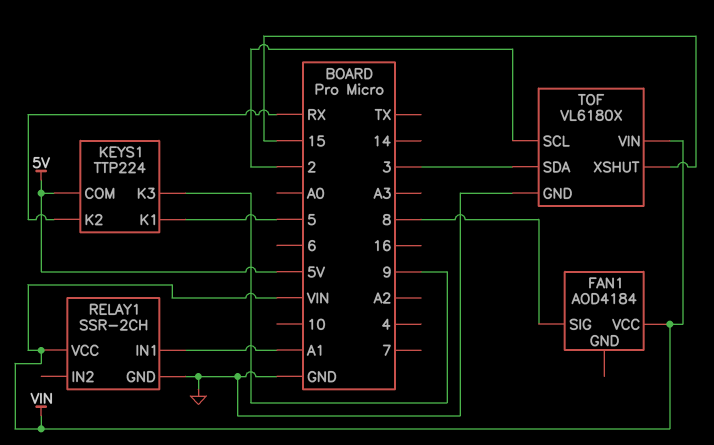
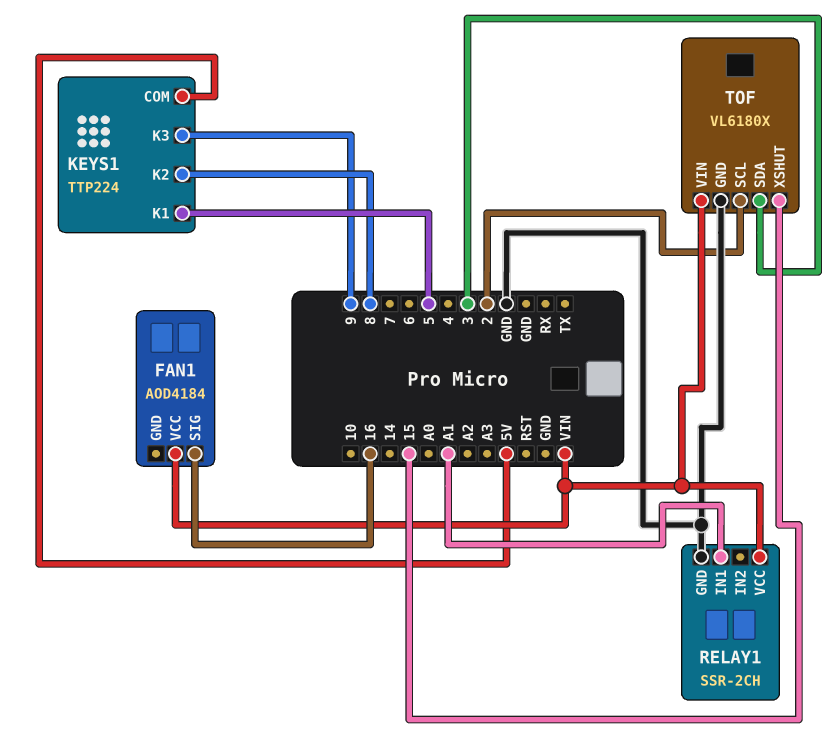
FAN1 pin SIG: 8 -> 16
KEYS1 pin K2: RX -> 8

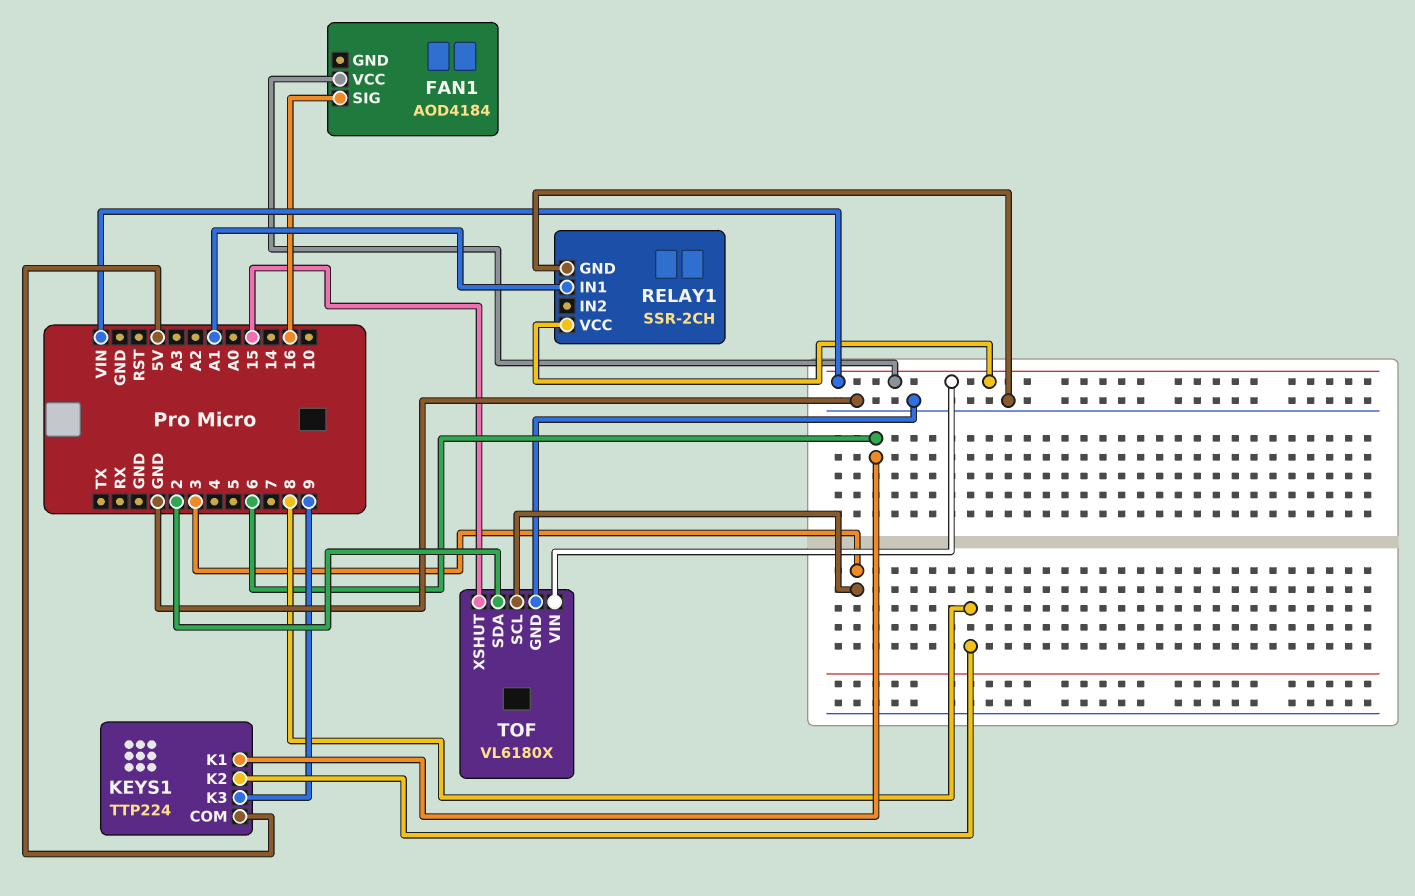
KEYS1 pin K1: 5 -> 6
TOF pin SCL: 2 -> 3
TOF pin SDA: 3 -> 2

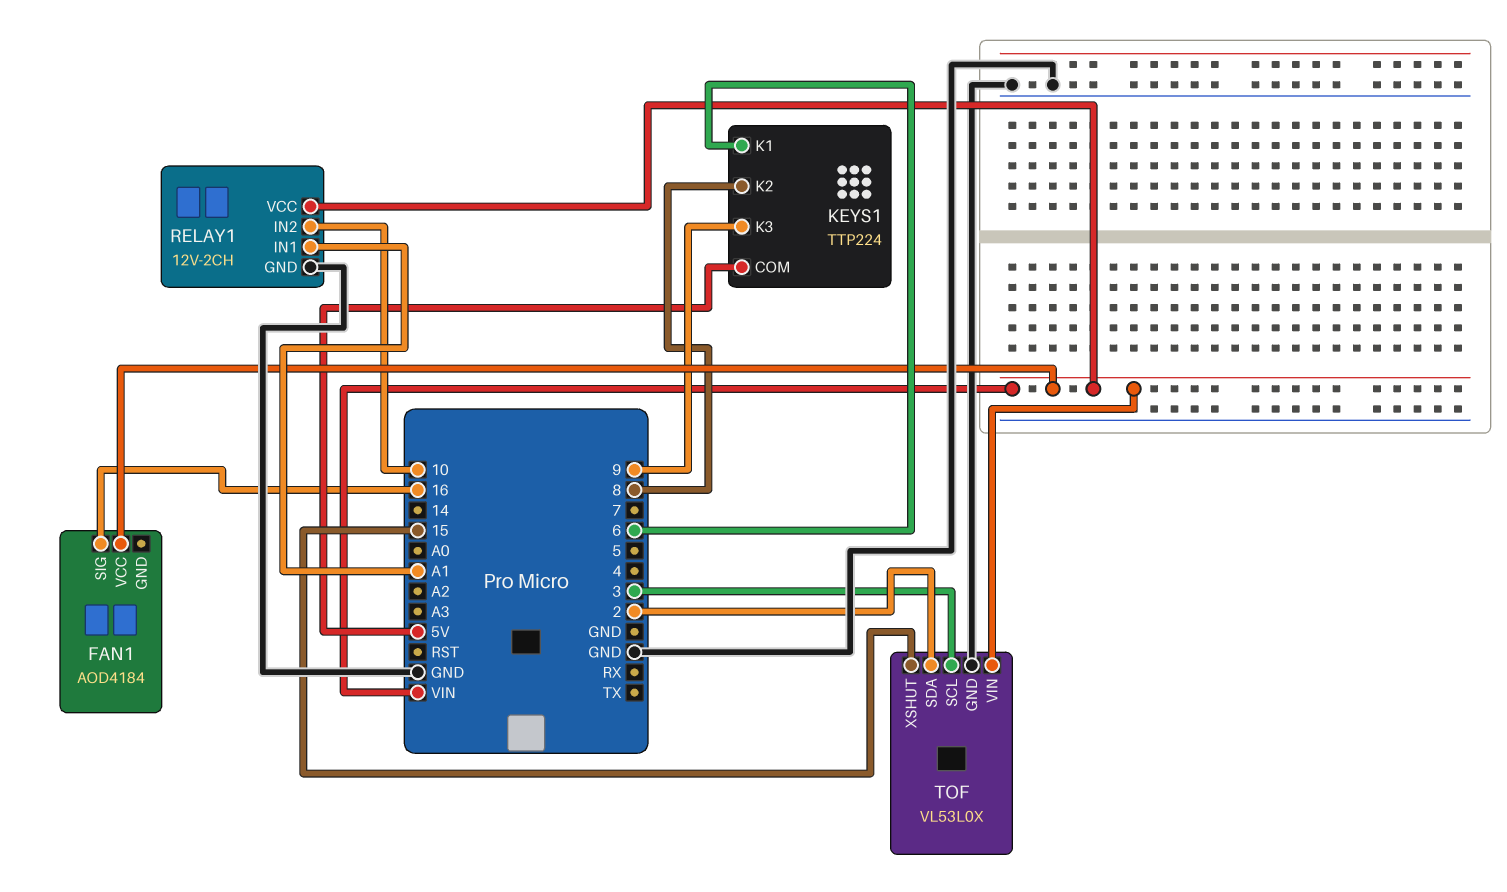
RELAY1: SSR-2CH -> 12V-2CH
RELAY1 pin IN2: none -> 10
TOF: VL6180X -> VL53L0X

